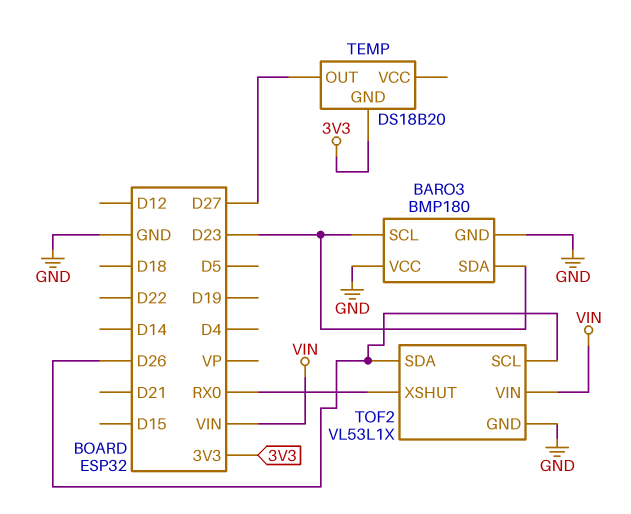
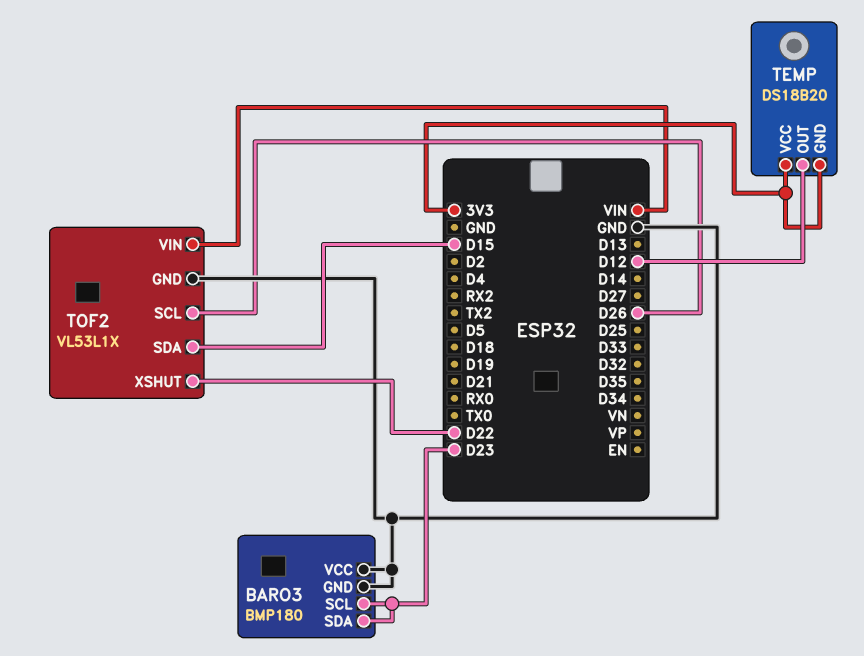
TEMP pin OUT: D27 -> D12
TEMP pin VCC: none -> 3V3
TOF2 pin SDA: D26 -> D15
TOF2 pin XSHUT: RX0 -> D22

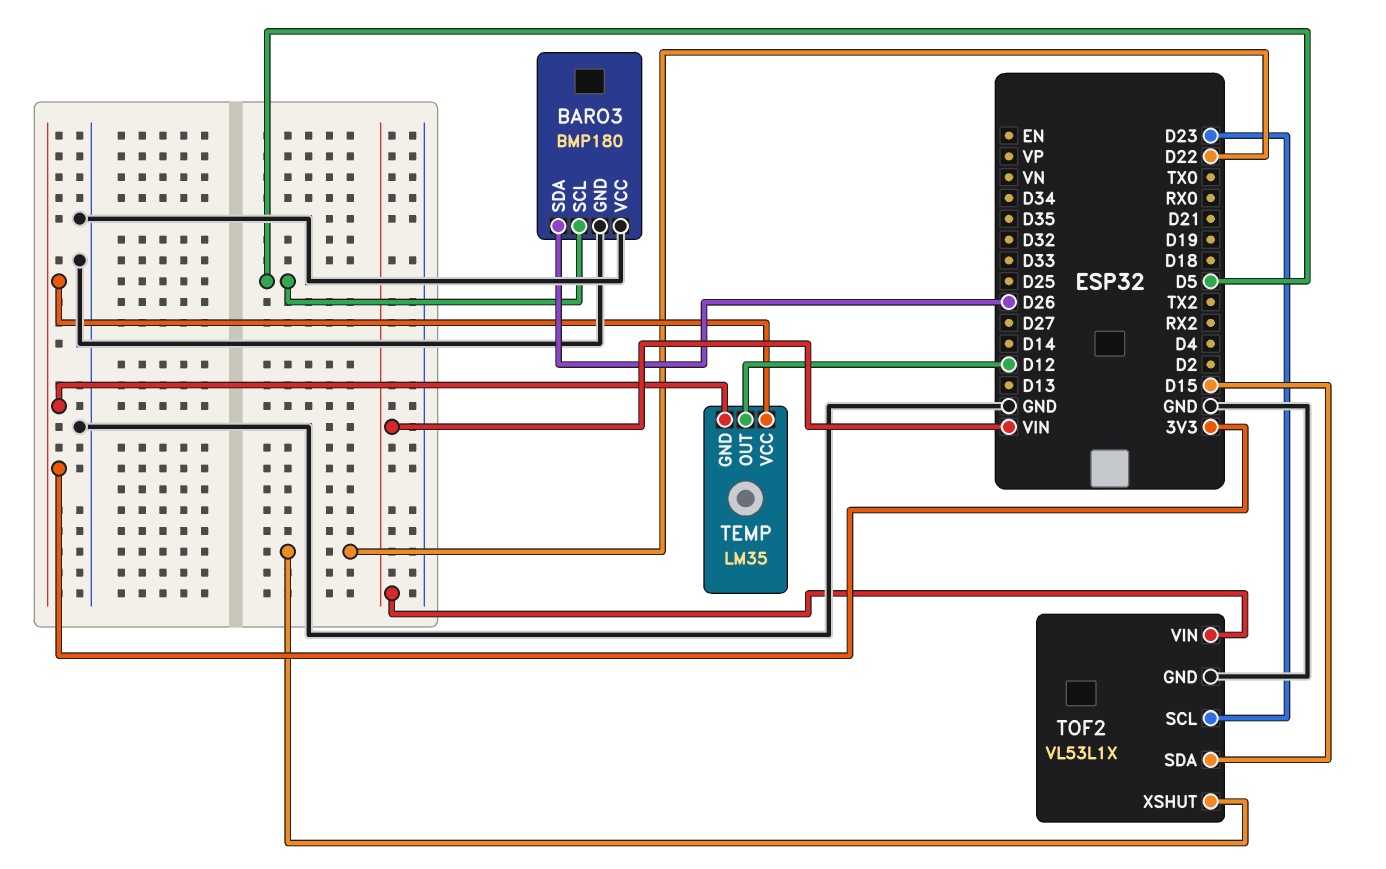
BARO3 pin SCL: D23 -> D5
BARO3 pin SDA: D23 -> D26
TEMP: DS18B20 -> LM35
TOF2 pin SCL: D26 -> D23

